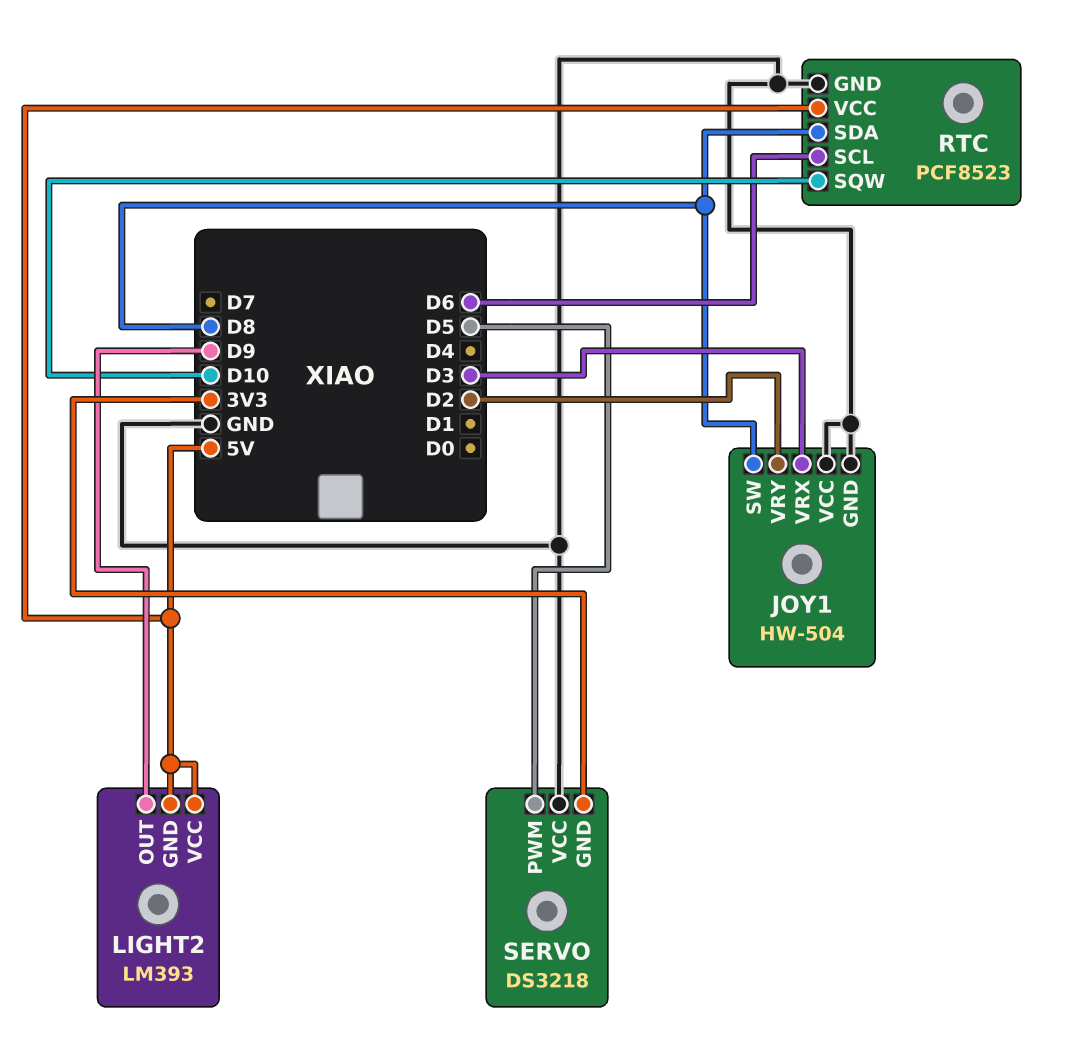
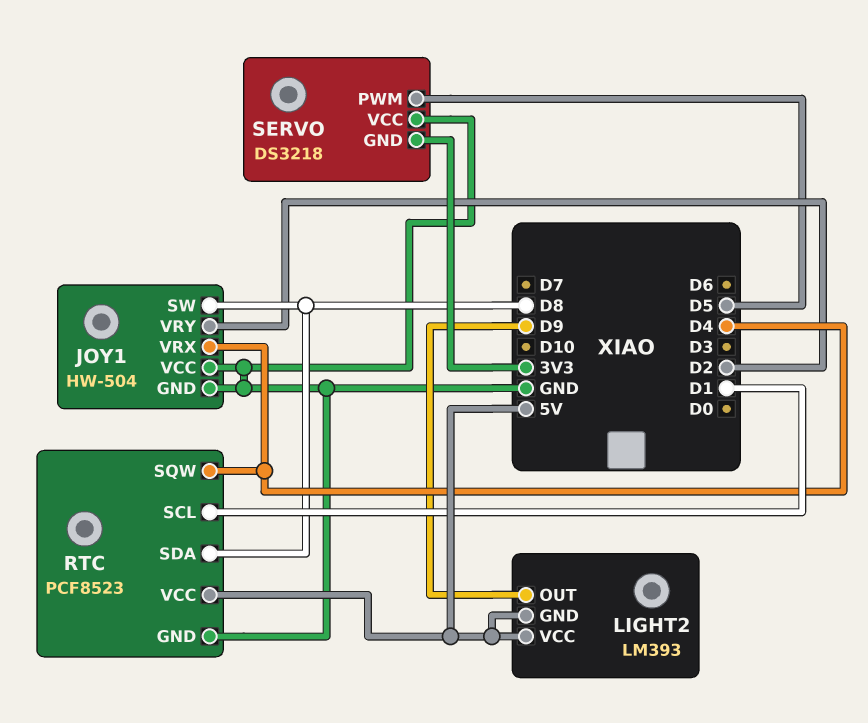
JOY1 pin VRX: D3 -> D4
RTC pin SCL: D6 -> D1
RTC pin SQW: D10 -> D4

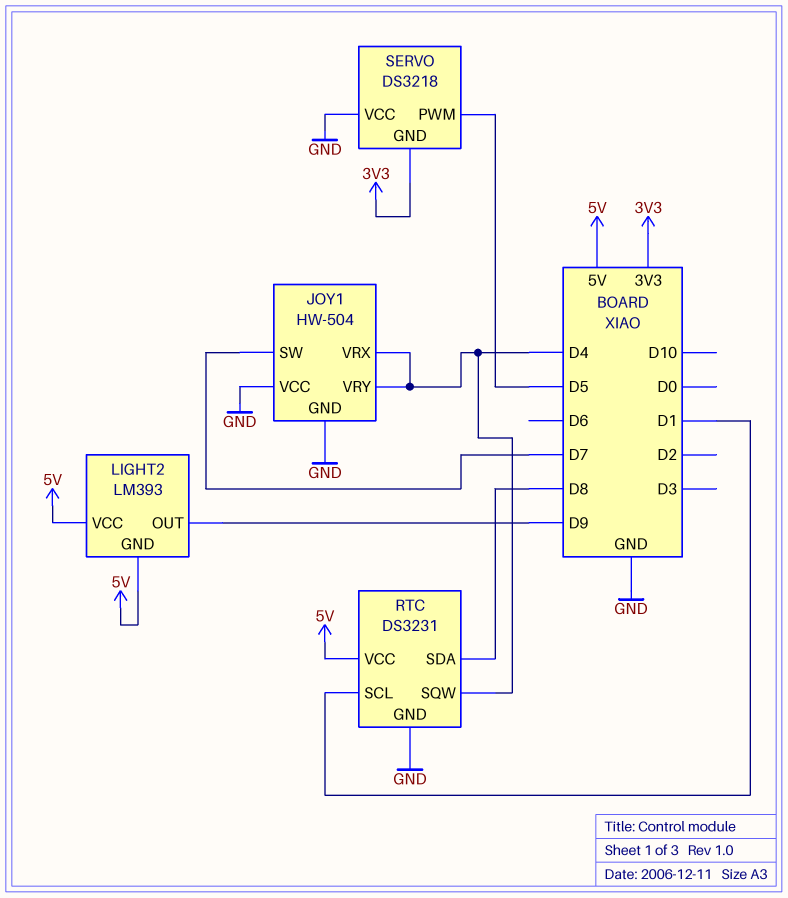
JOY1 pin SW: D8 -> D7
JOY1 pin VRY: D2 -> D4
RTC: PCF8523 -> DS3231

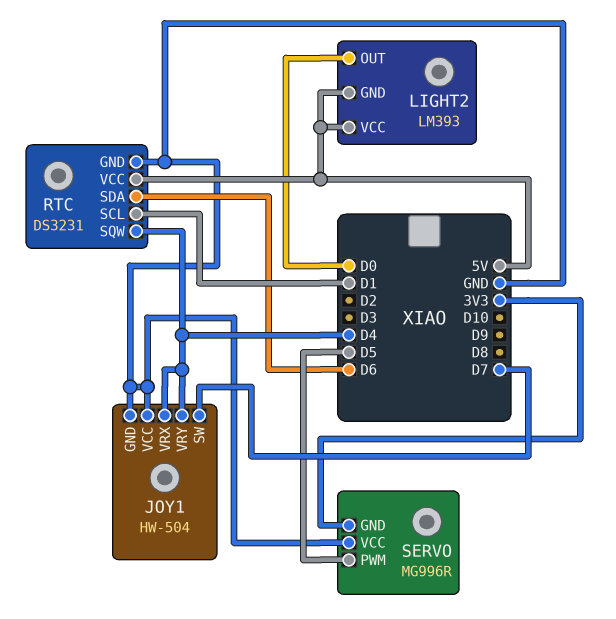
LIGHT2 pin OUT: D9 -> D0
RTC pin SDA: D8 -> D6
SERVO: DS3218 -> MG996R

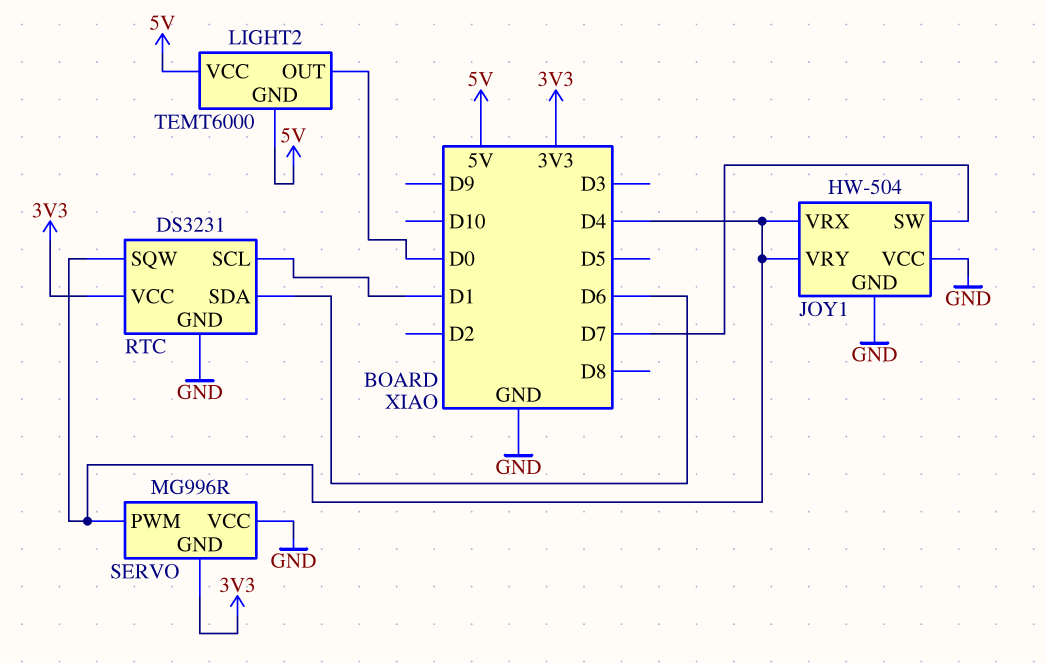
LIGHT2: LM393 -> TEMT6000
RTC pin VCC: 5V -> 3V3
SERVO pin PWM: D5 -> D4

